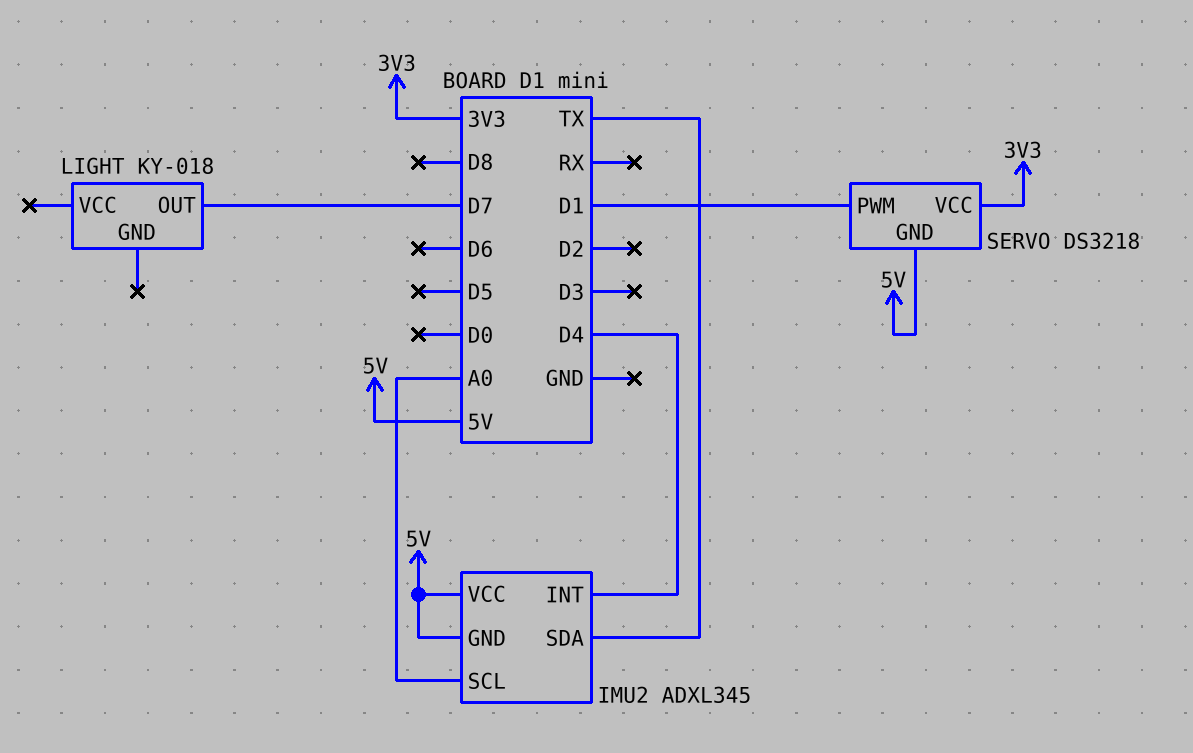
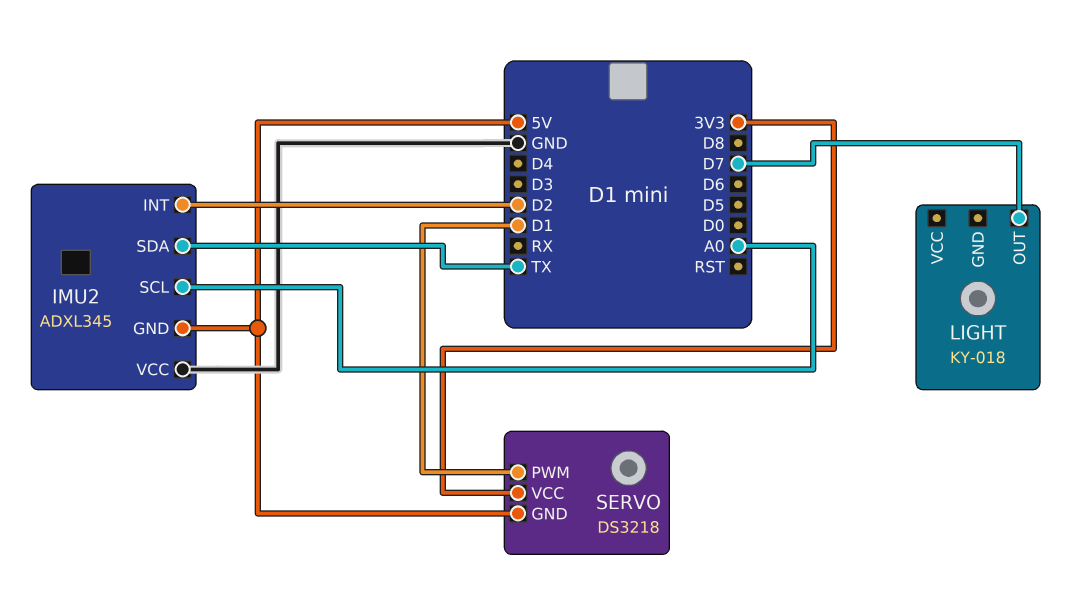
IMU2 pin INT: D4 -> D2
IMU2 pin VCC: 5V -> GND

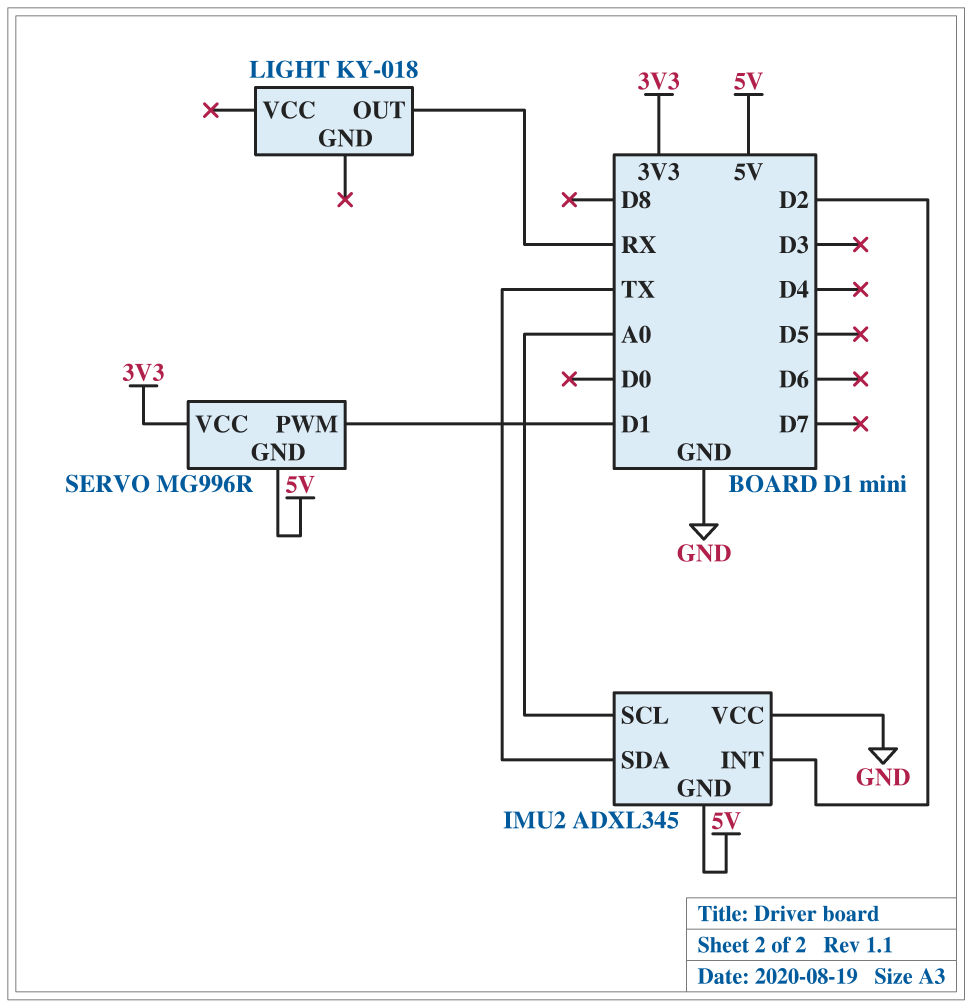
LIGHT pin OUT: D7 -> RX
SERVO: DS3218 -> MG996R

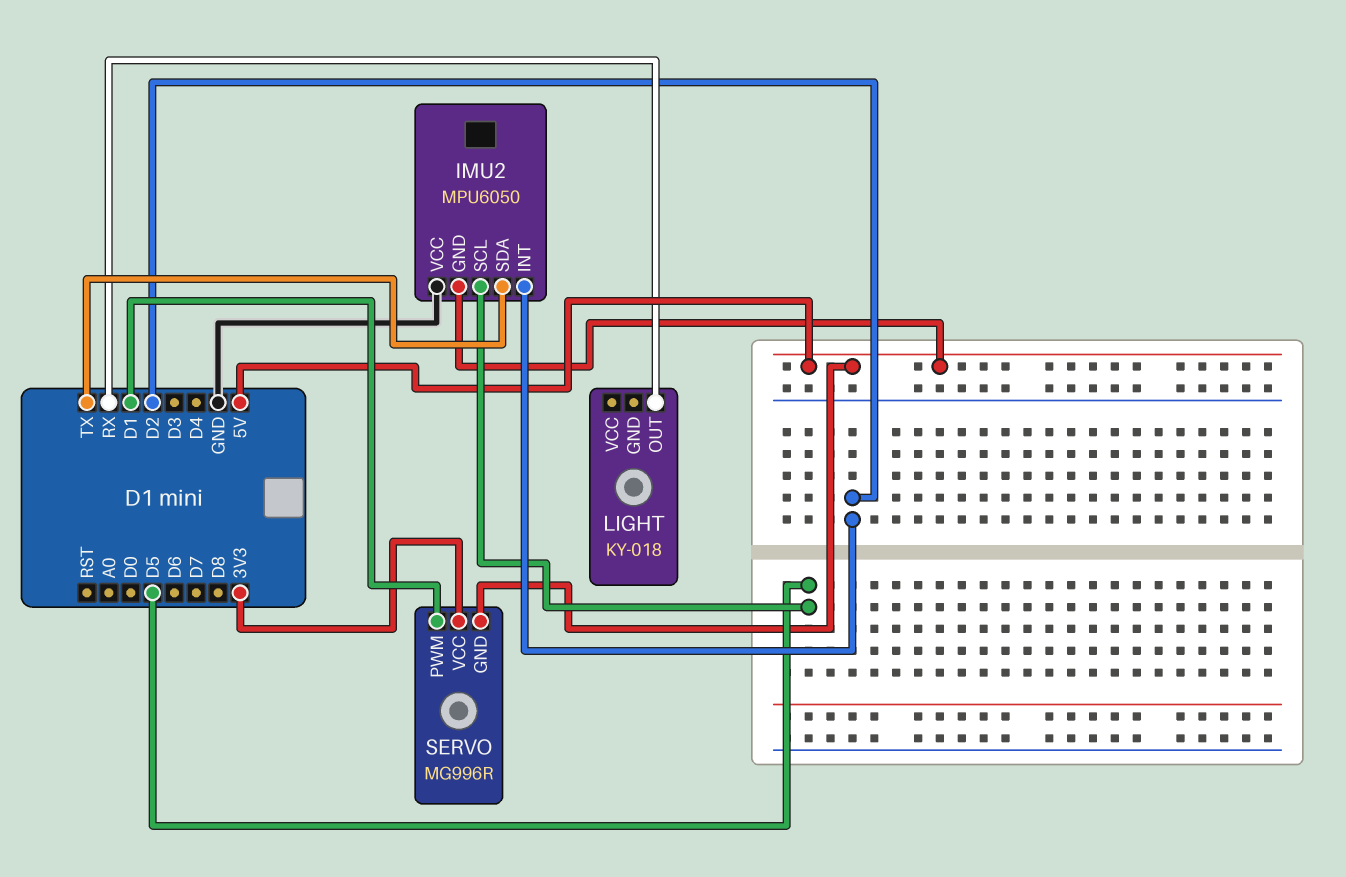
IMU2: ADXL345 -> MPU6050
IMU2 pin SCL: A0 -> D5

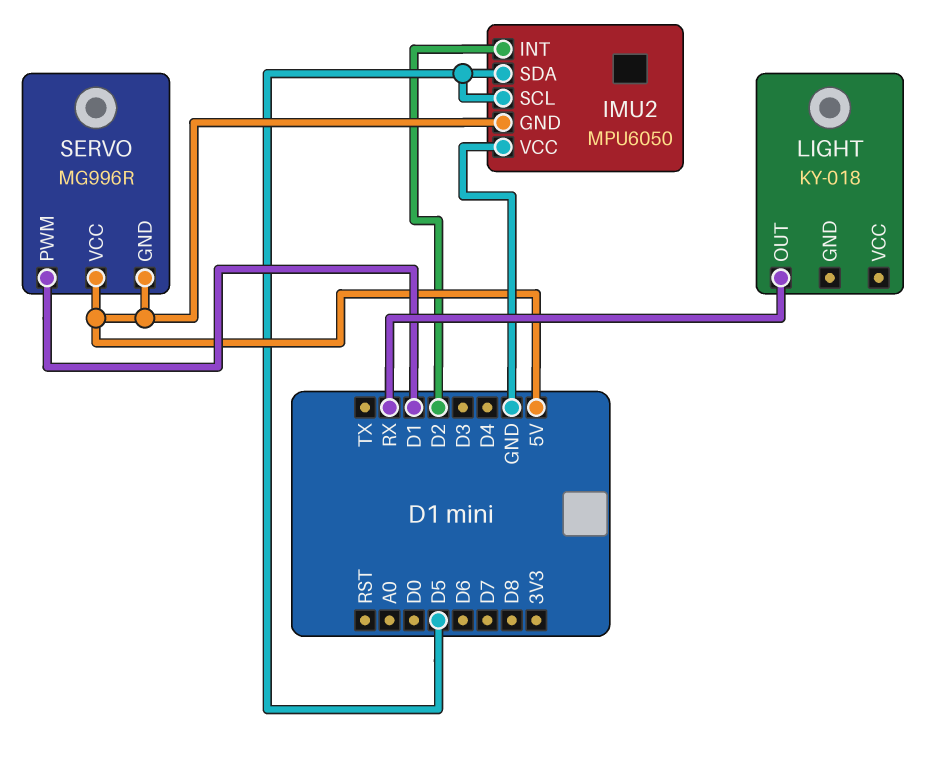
IMU2 pin SDA: TX -> D5
SERVO pin VCC: 3V3 -> 5V

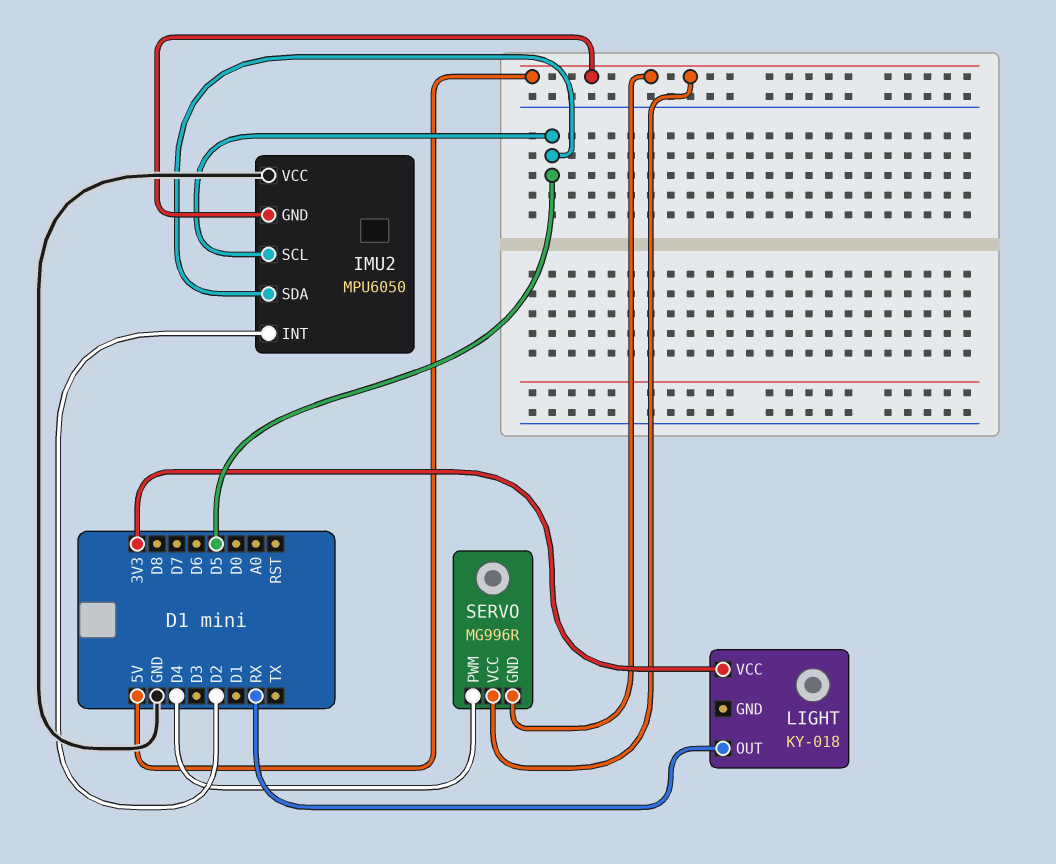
LIGHT pin VCC: none -> 3V3
SERVO pin PWM: D1 -> D4

